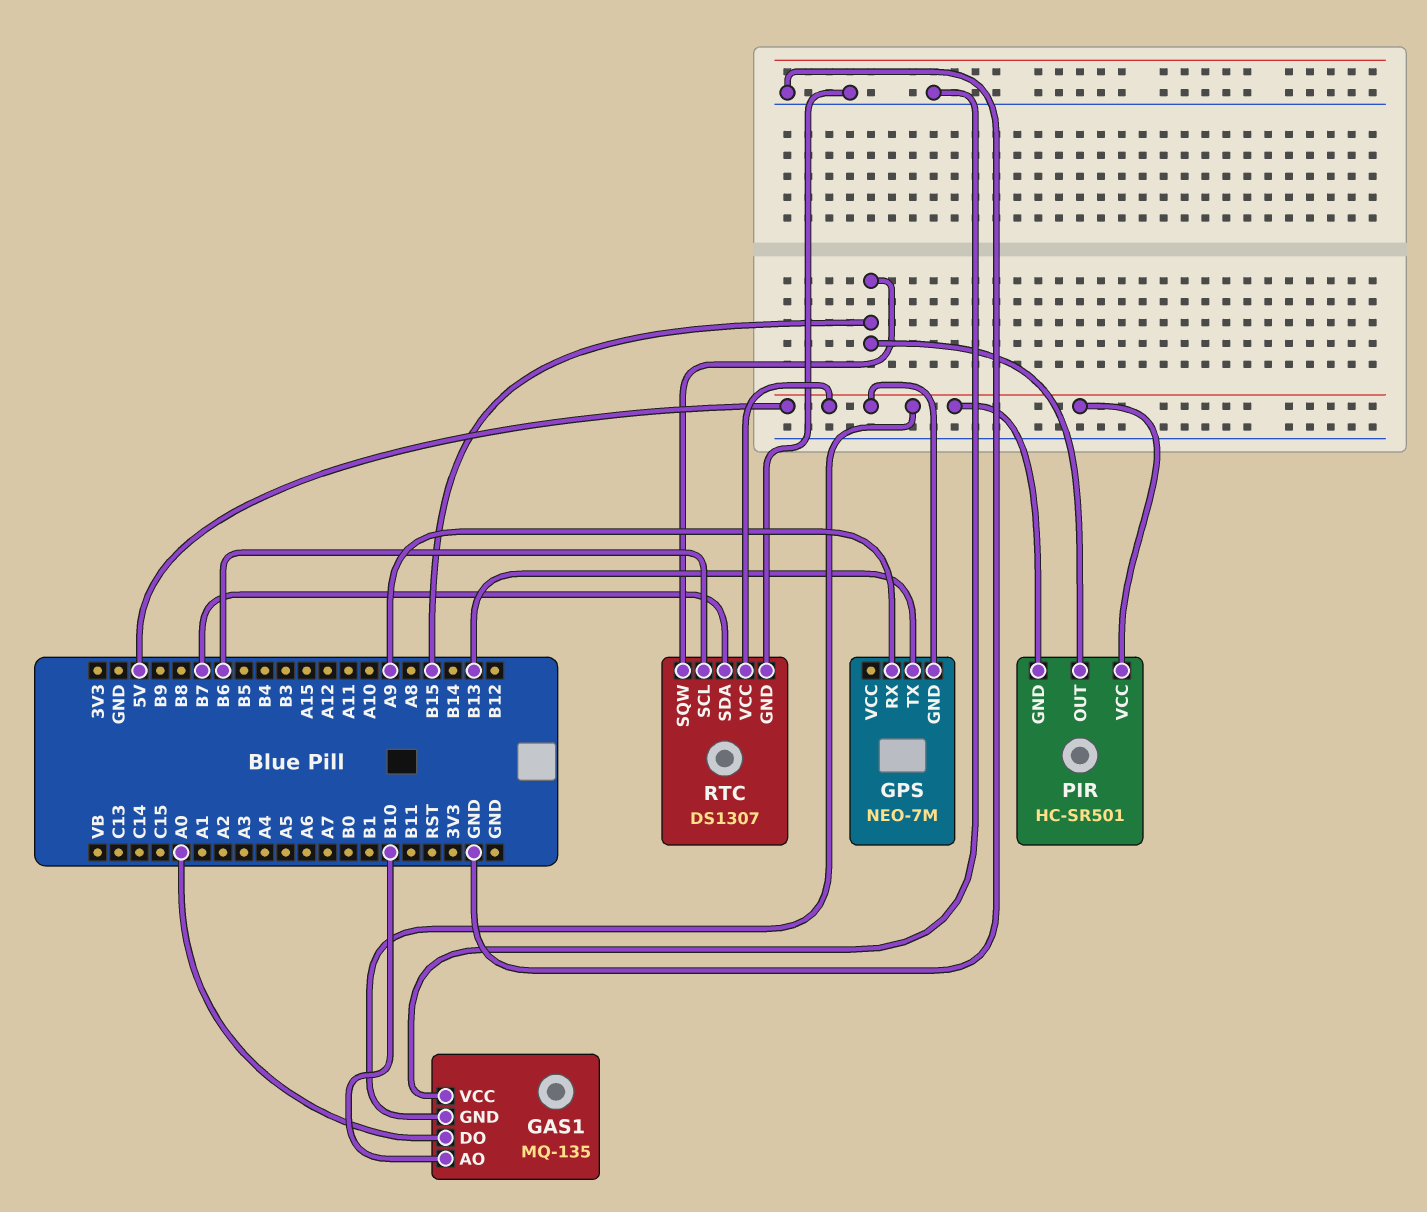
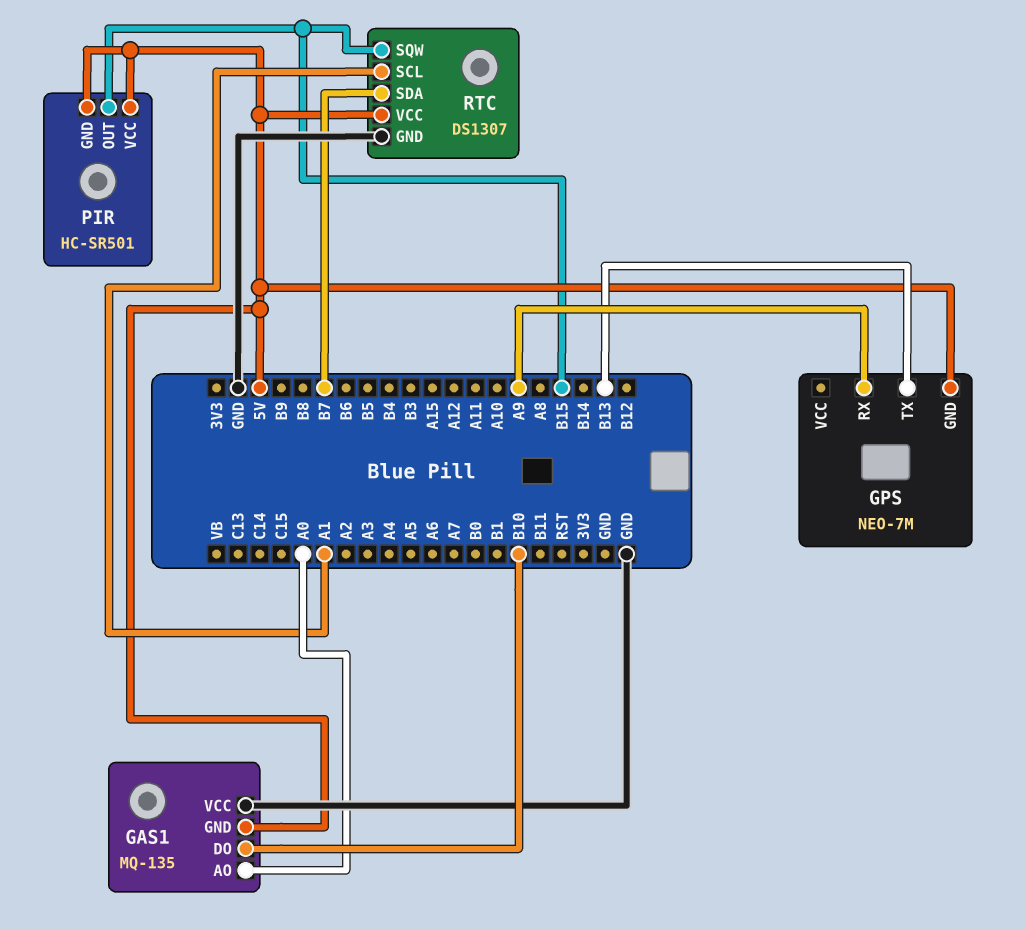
GAS1 pin AO: B10 -> A0
GAS1 pin DO: A0 -> B10
RTC pin SCL: B6 -> A1

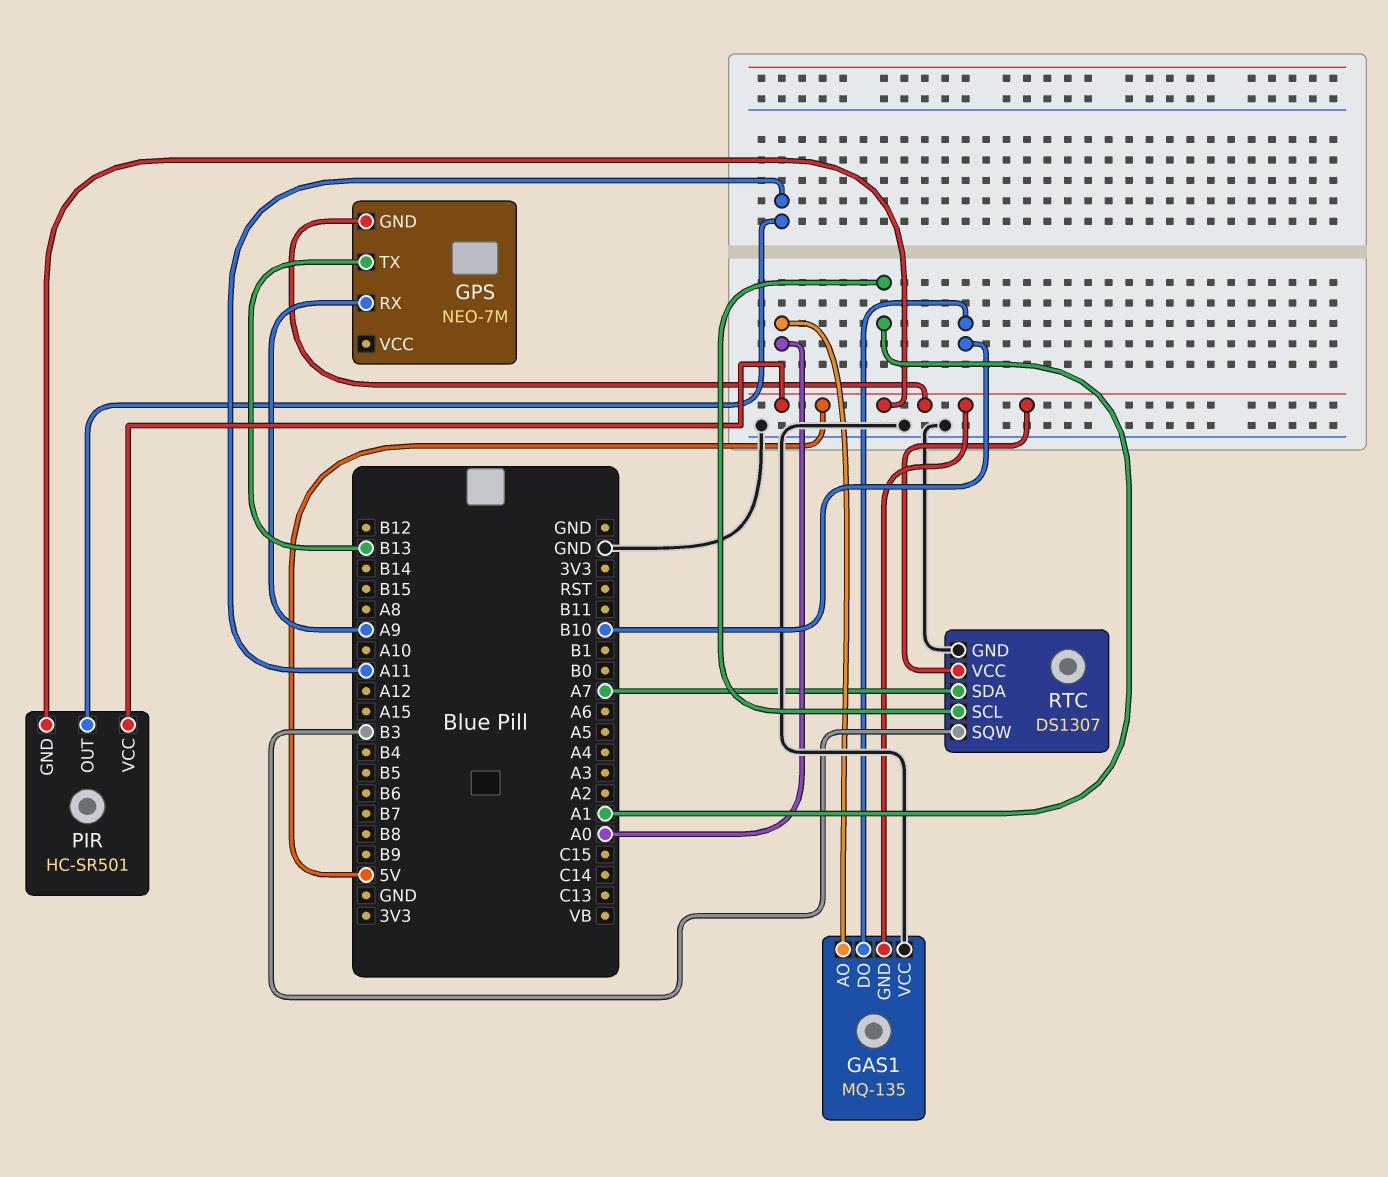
PIR pin OUT: B15 -> A11
RTC pin SDA: B7 -> A7
RTC pin SQW: B15 -> B3

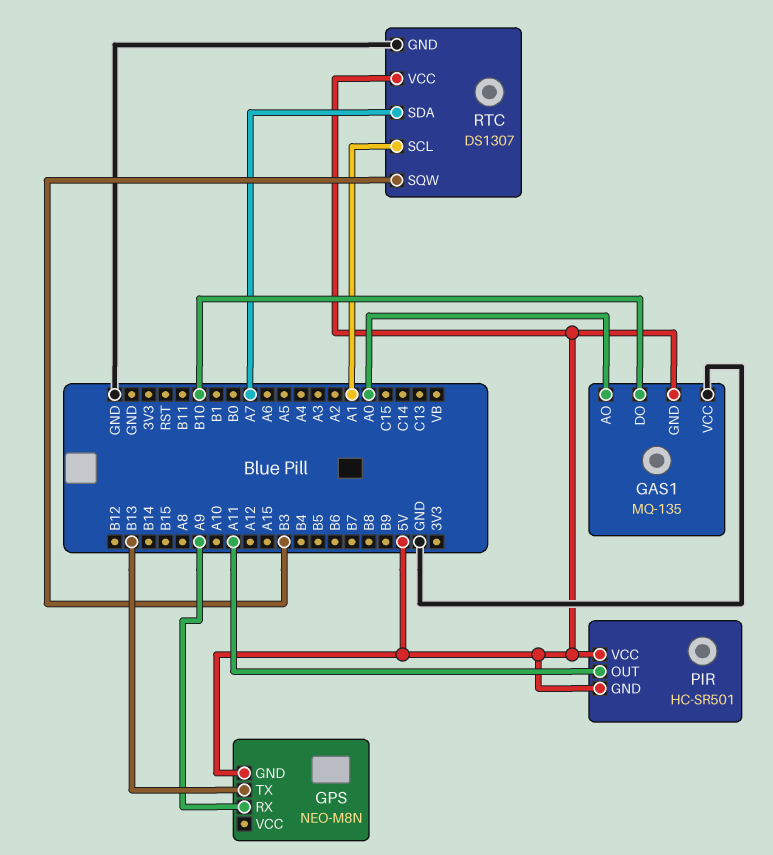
GPS: NEO-7M -> NEO-M8N

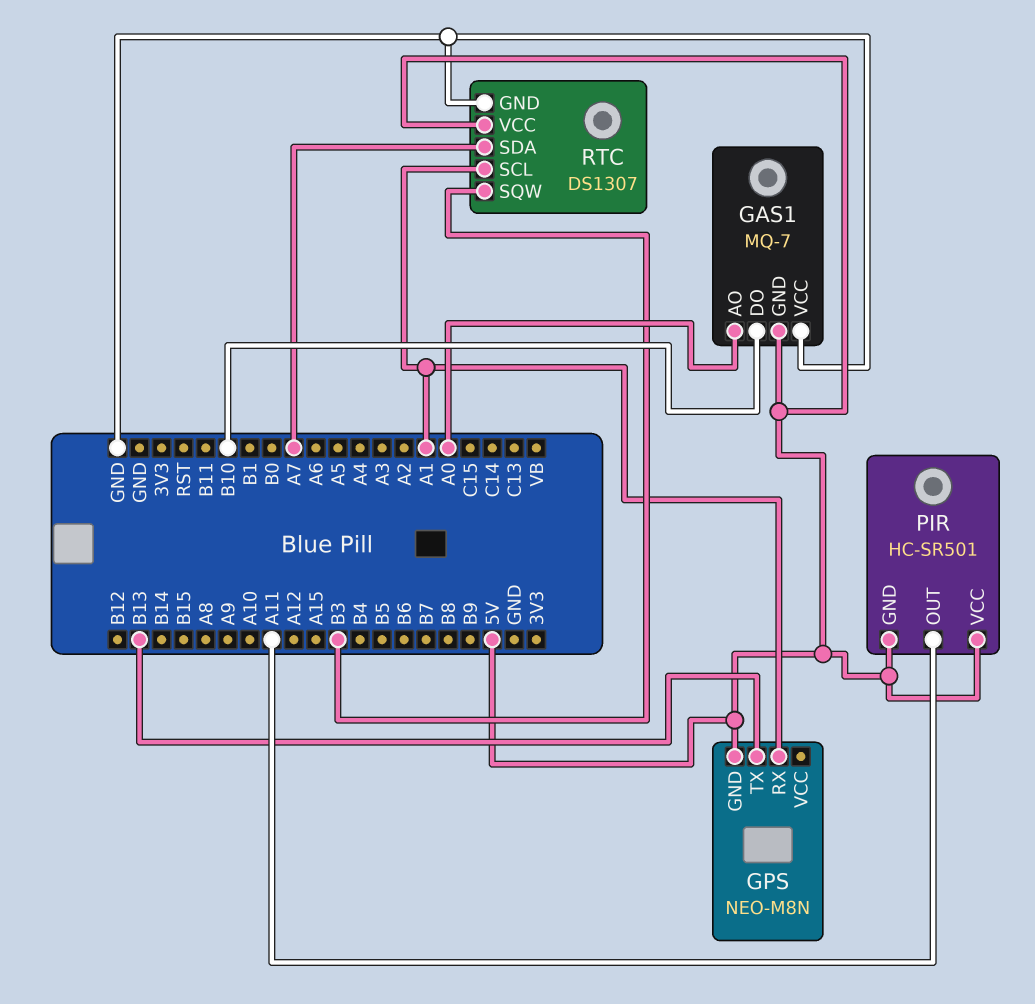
GAS1: MQ-135 -> MQ-7
GPS pin RX: A9 -> A1

